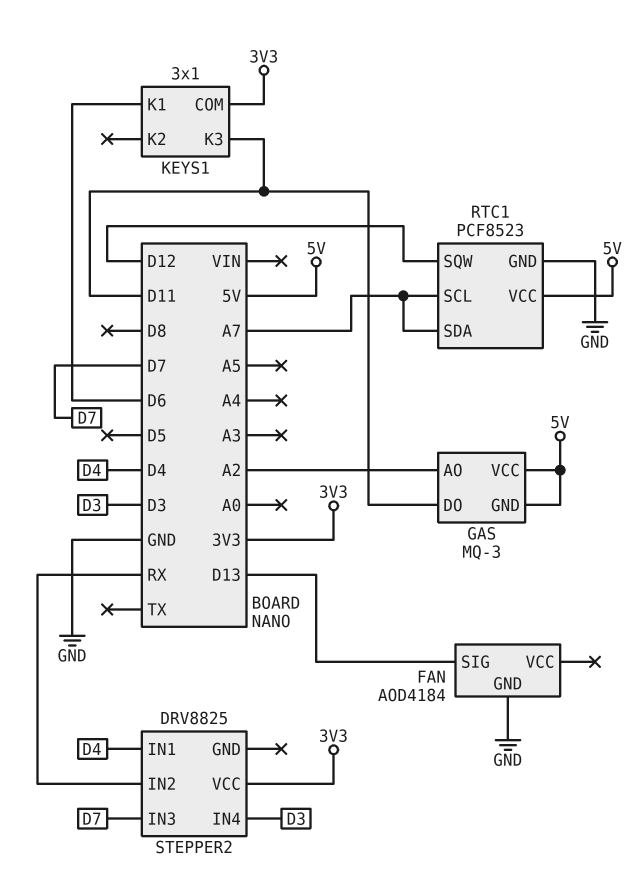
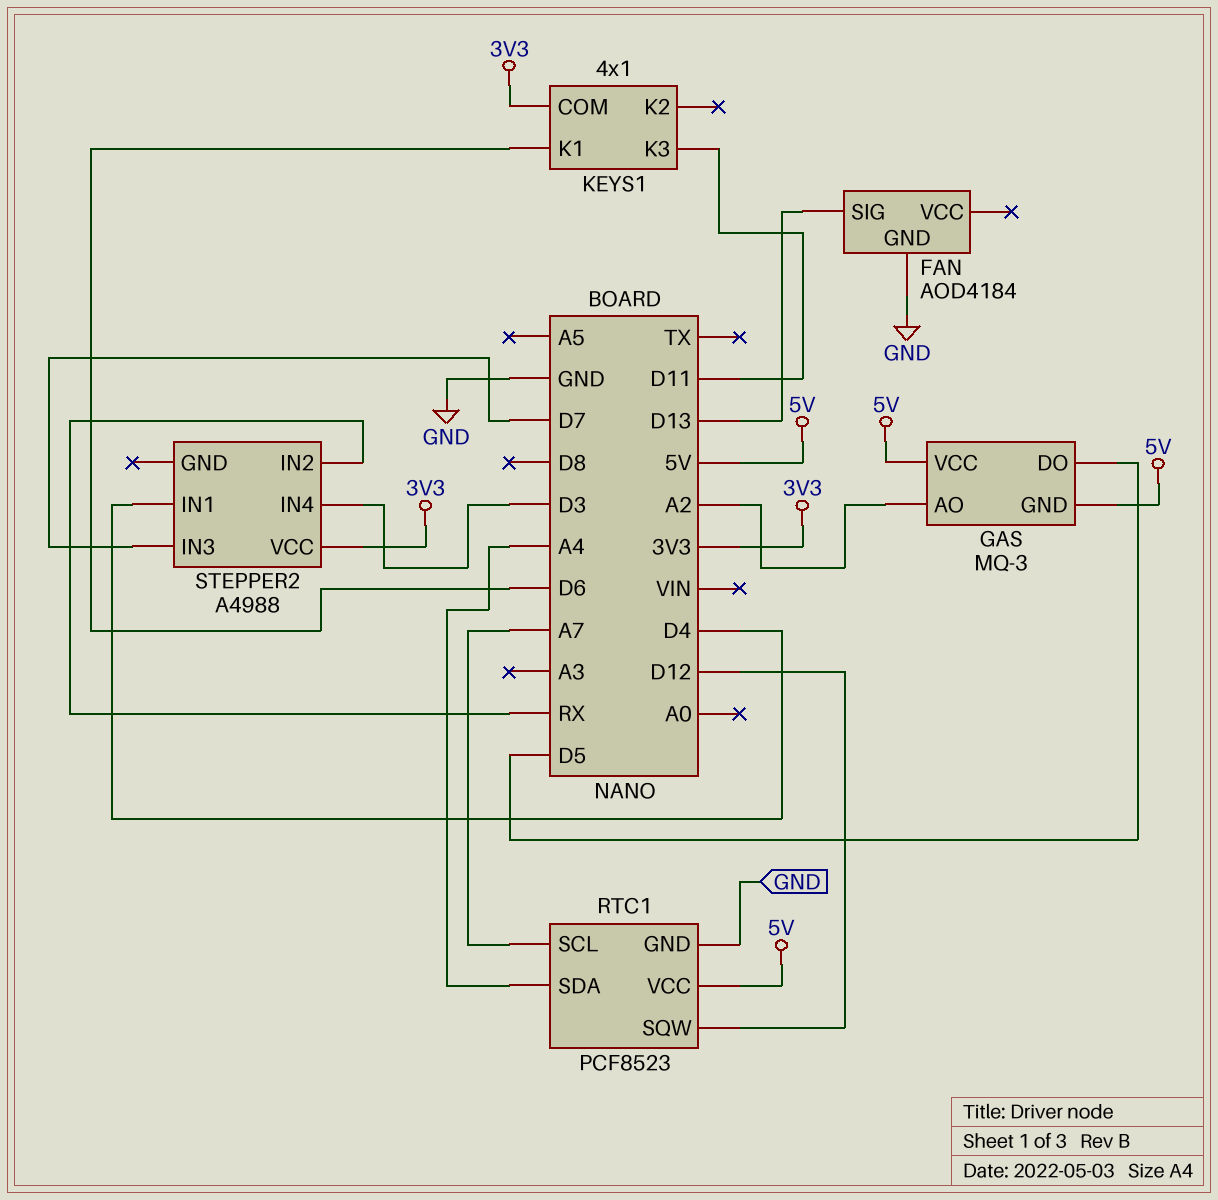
GAS pin DO: D11 -> D5
KEYS1: 3x1 -> 4x1
RTC1 pin SDA: A7 -> A4
STEPPER2: DRV8825 -> A4988

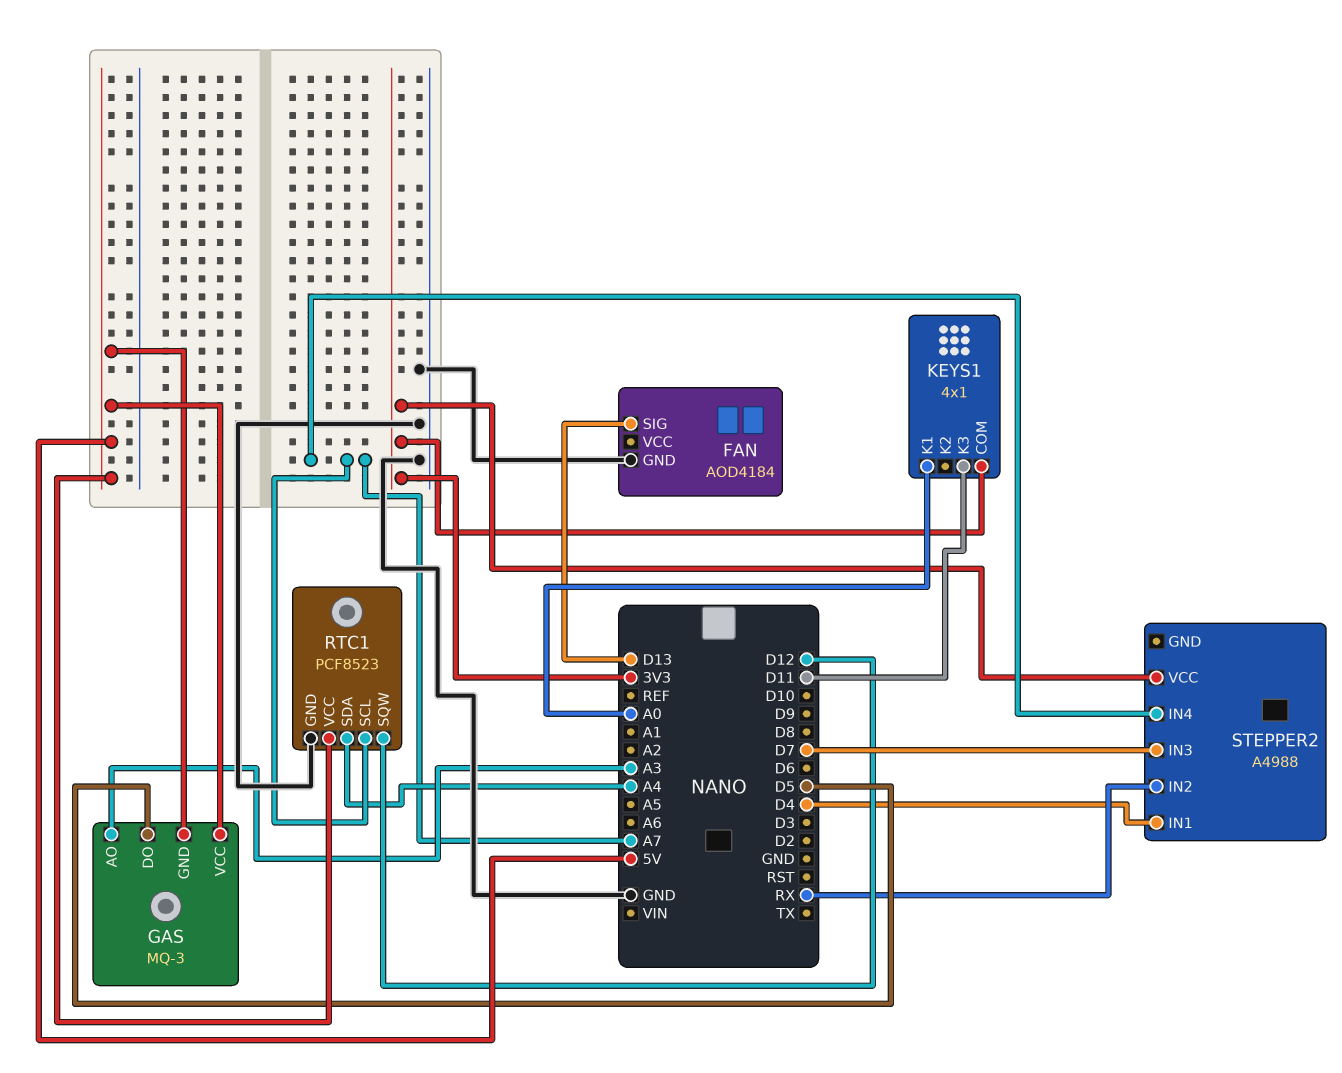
GAS pin AO: A2 -> A3
KEYS1 pin K1: D6 -> A0
STEPPER2 pin IN4: D3 -> A7

